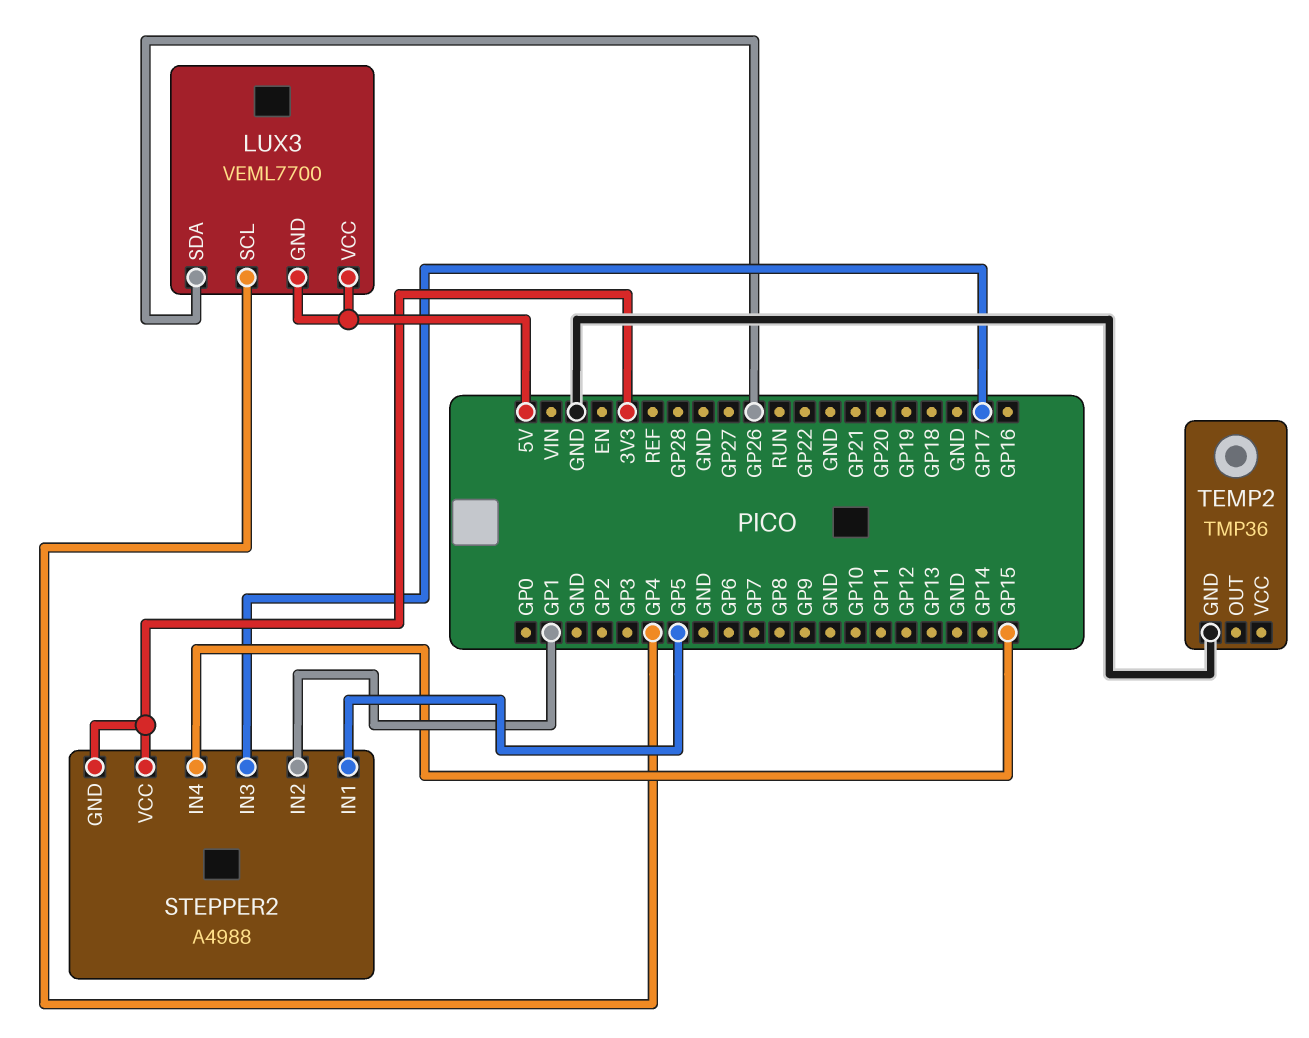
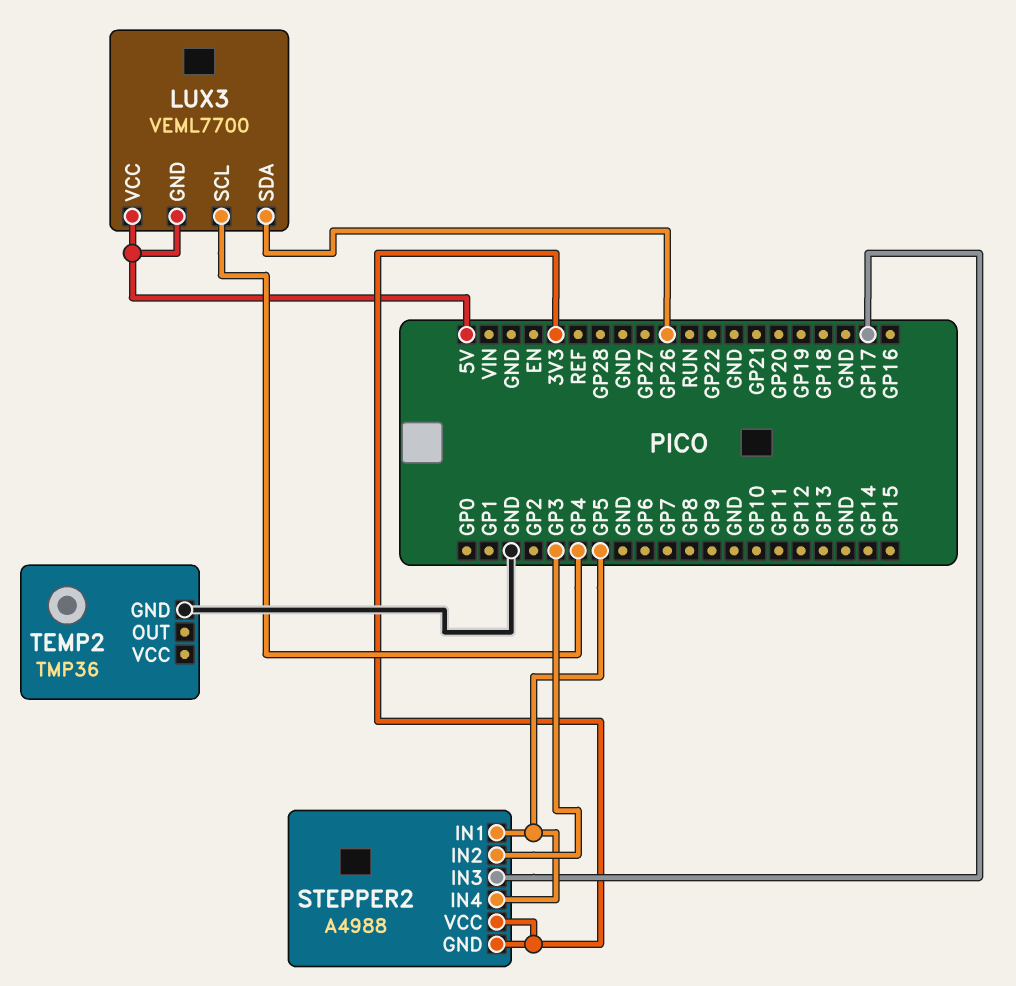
STEPPER2 pin IN2: GP1 -> GP3
STEPPER2 pin IN4: GP15 -> GP5

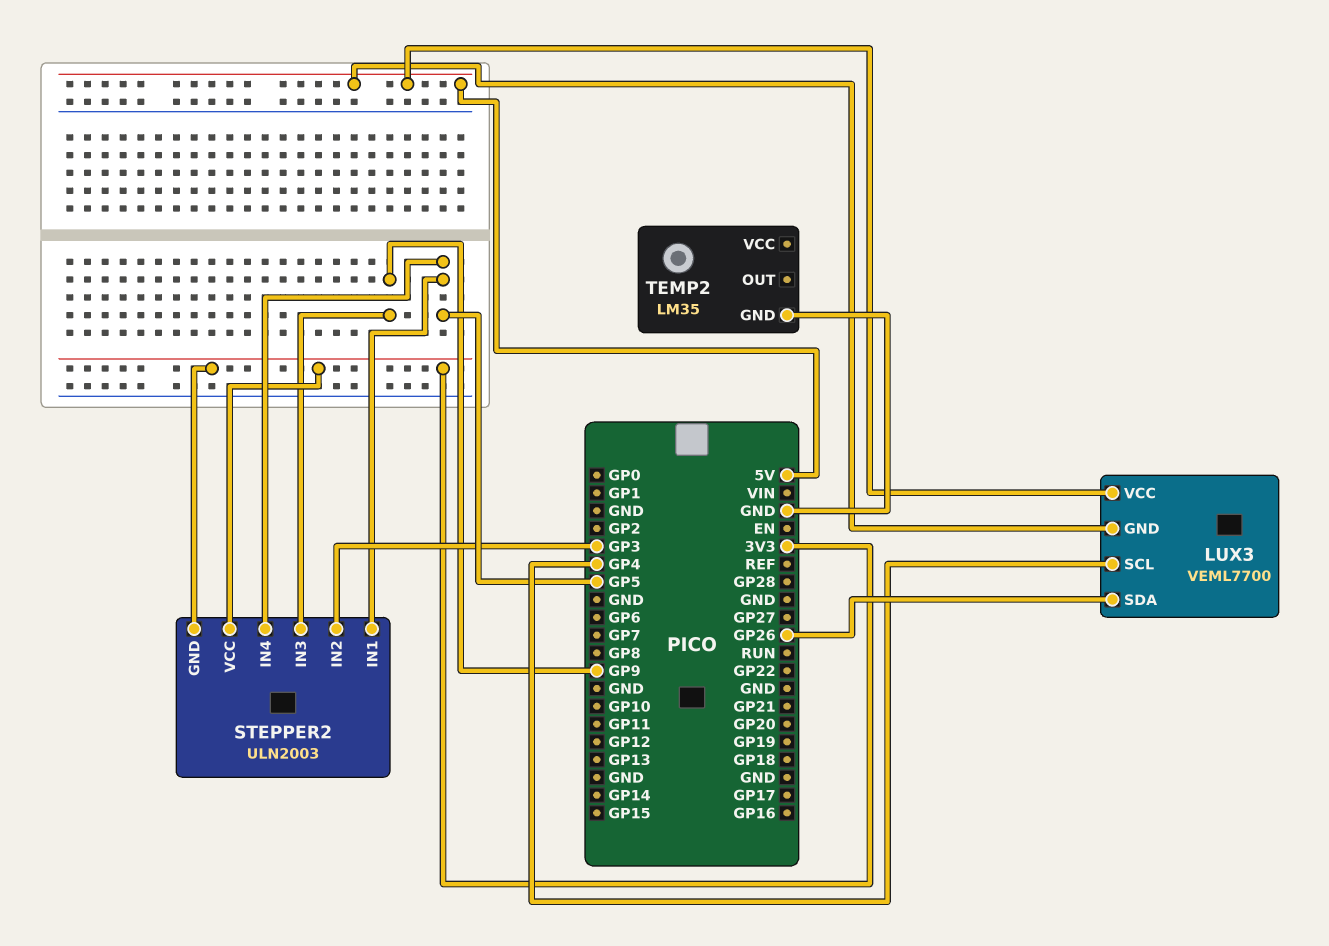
STEPPER2: A4988 -> ULN2003
STEPPER2 pin IN3: GP17 -> GP9
TEMP2: TMP36 -> LM35

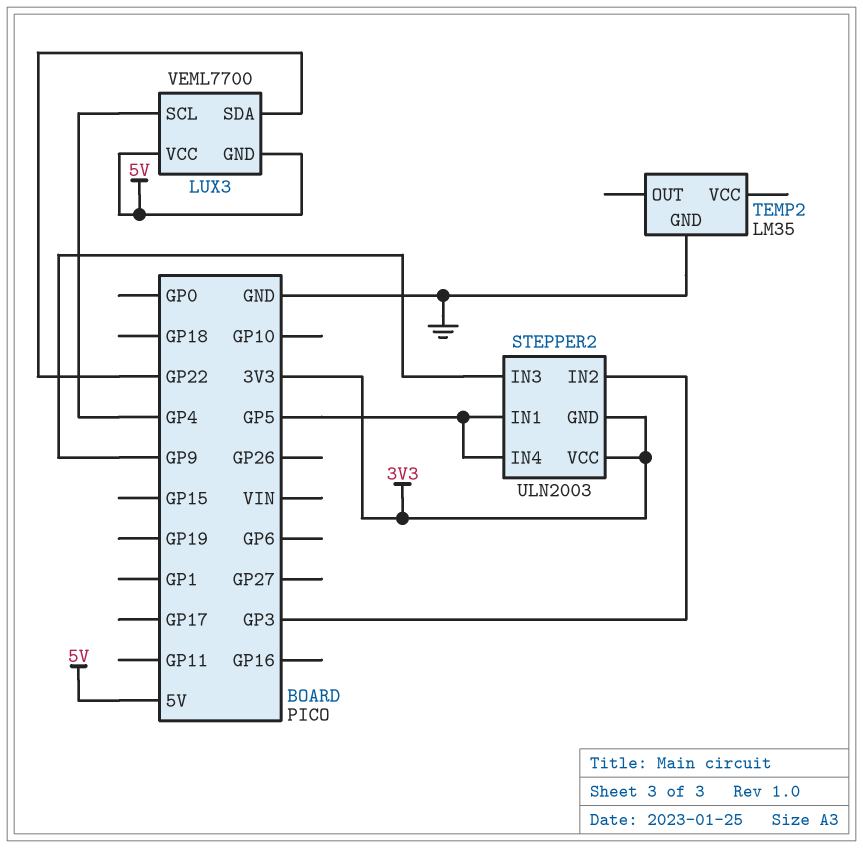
LUX3 pin SDA: GP26 -> GP22

